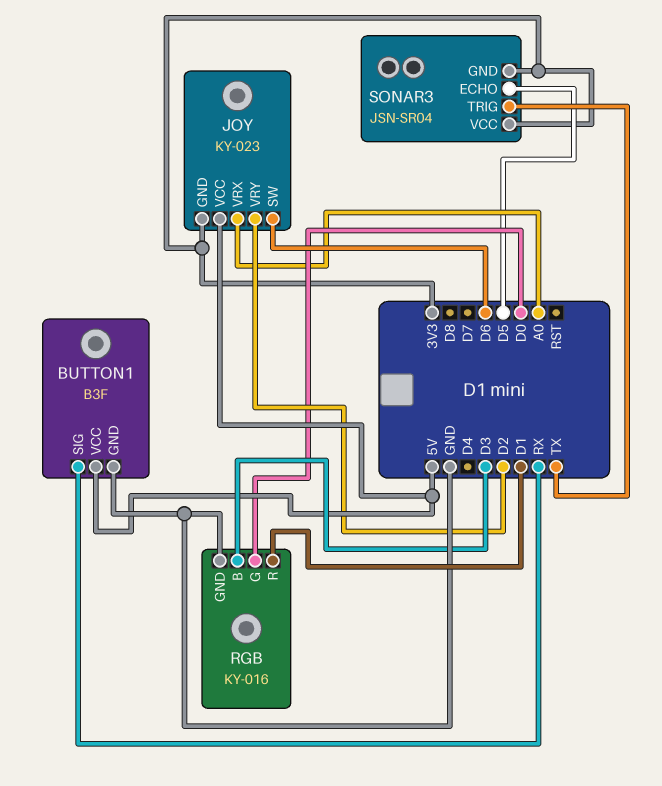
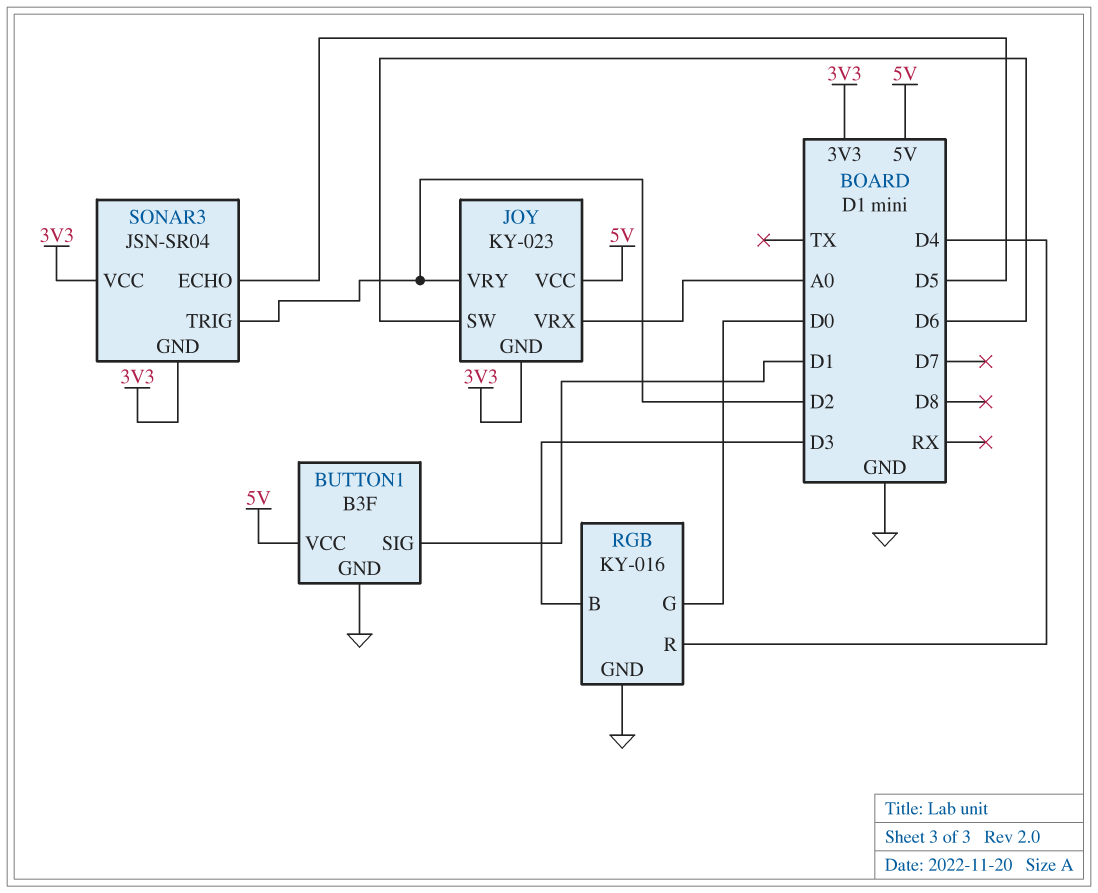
BUTTON1 pin SIG: RX -> D1
RGB pin R: D1 -> D4
SONAR3 pin TRIG: TX -> D2

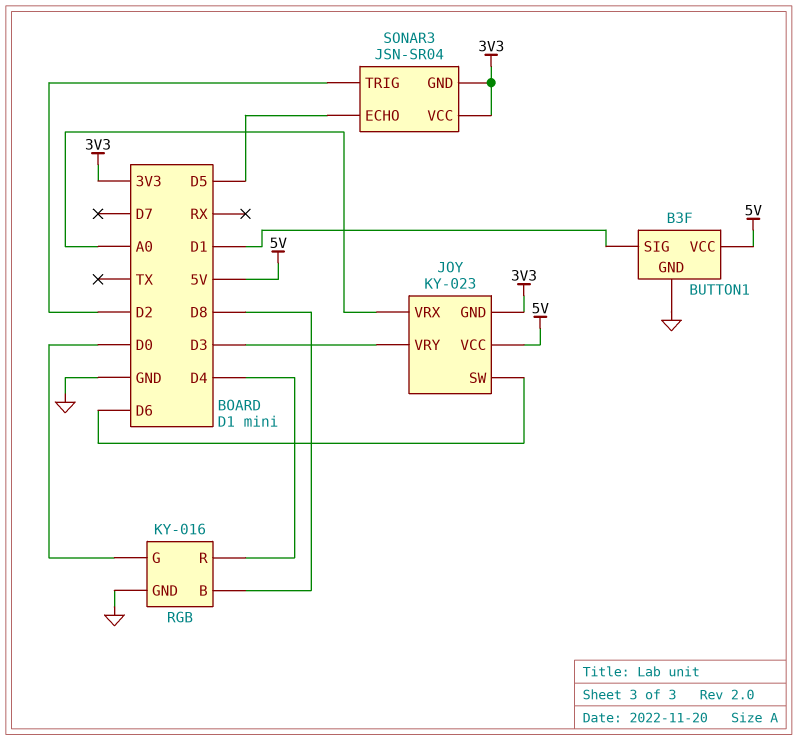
JOY pin VRY: D2 -> D3
RGB pin B: D3 -> D8

